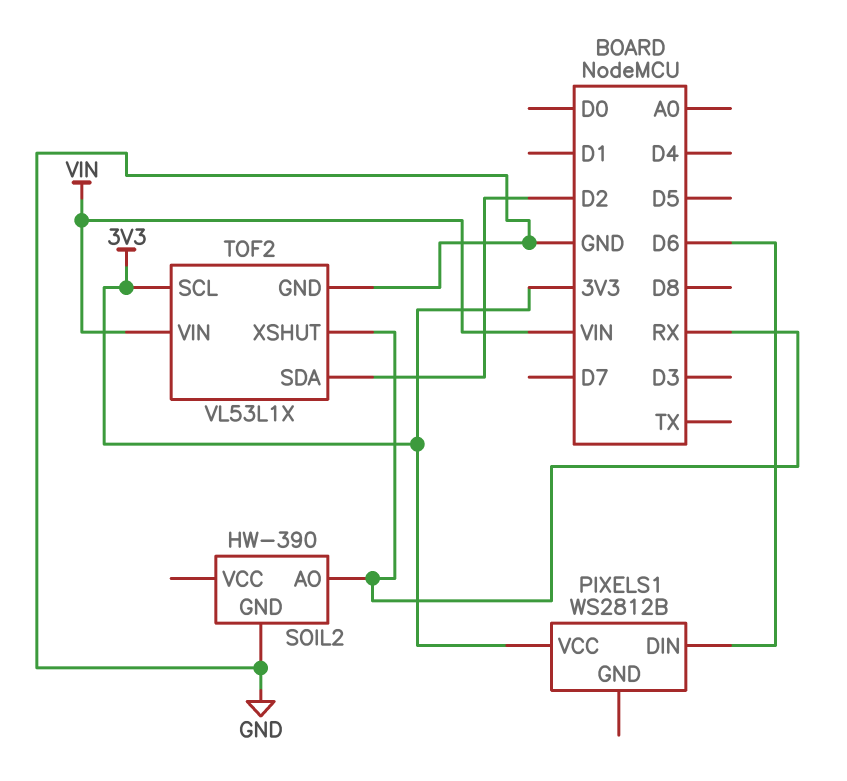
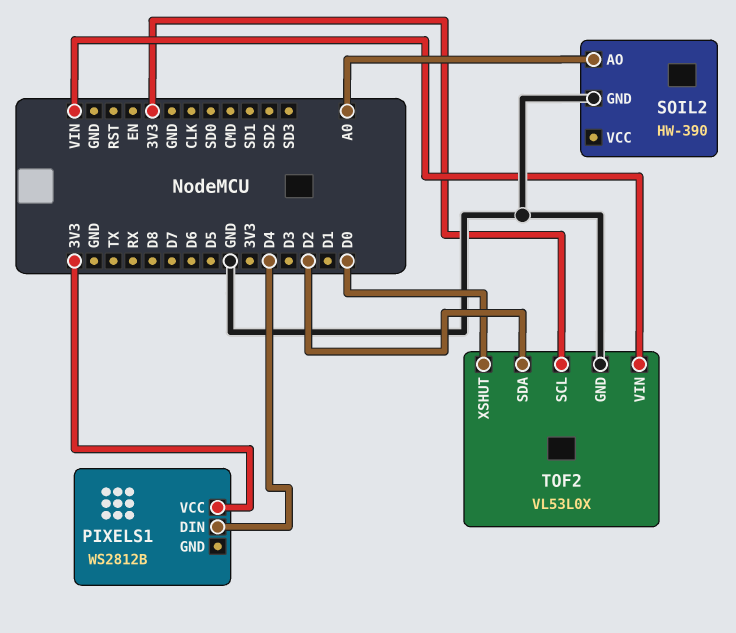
PIXELS1 pin DIN: D6 -> D4
SOIL2 pin AO: RX -> A0
TOF2: VL53L1X -> VL53L0X
TOF2 pin XSHUT: RX -> D0

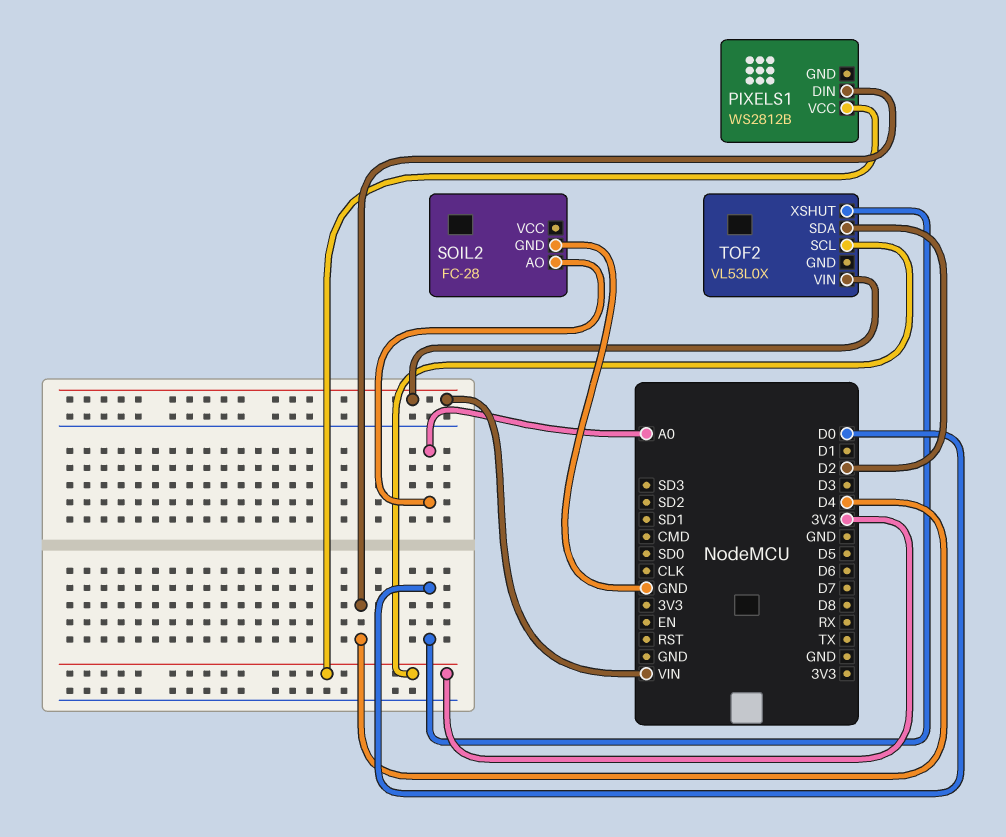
SOIL2: HW-390 -> FC-28
TOF2 pin GND: GND -> none

